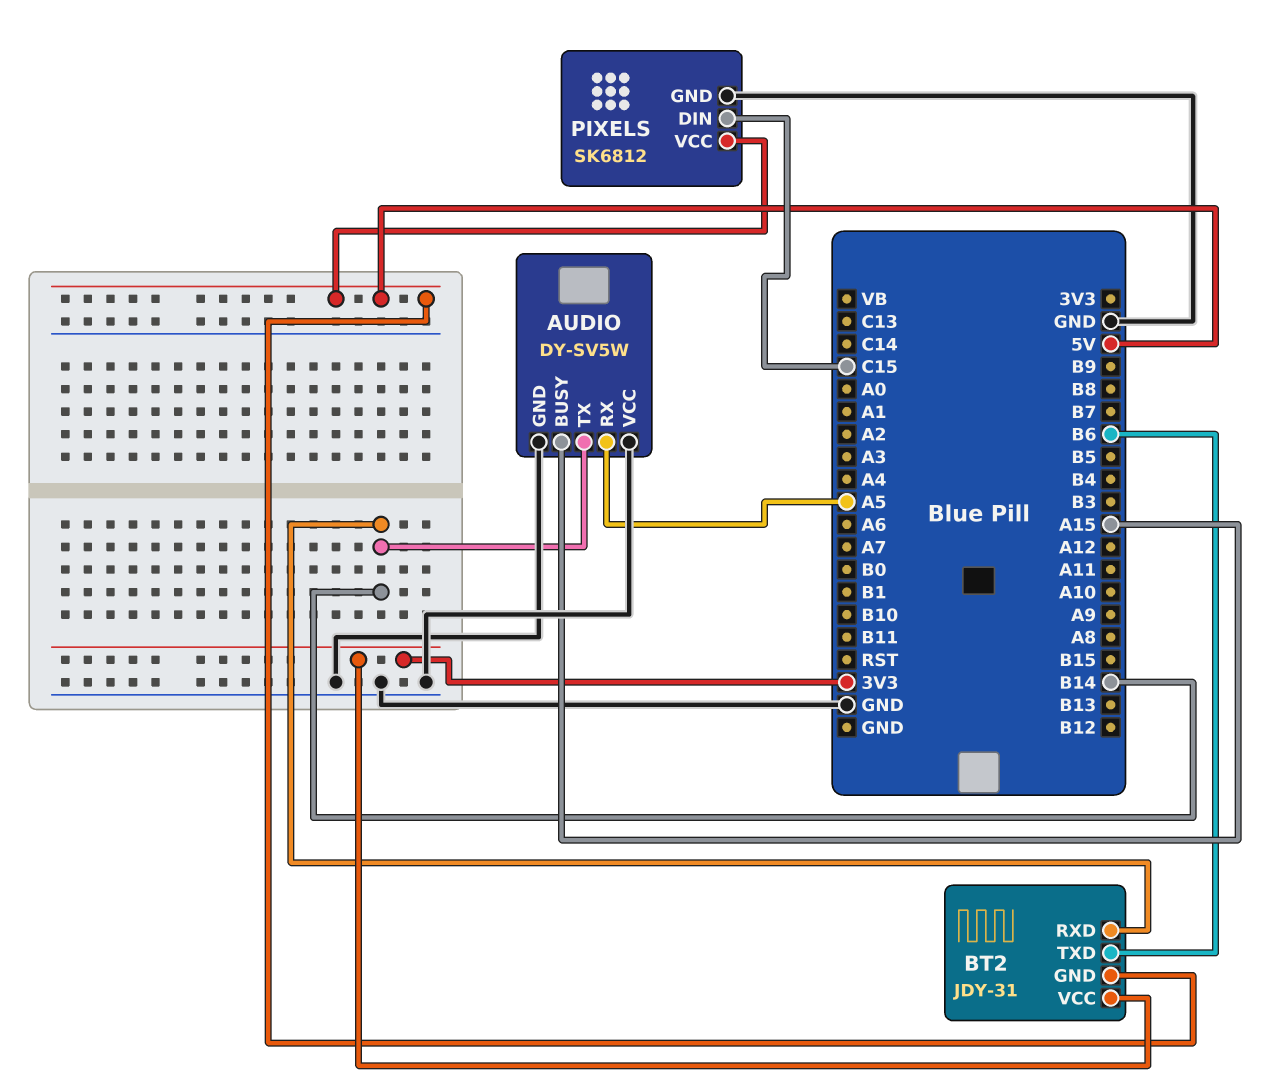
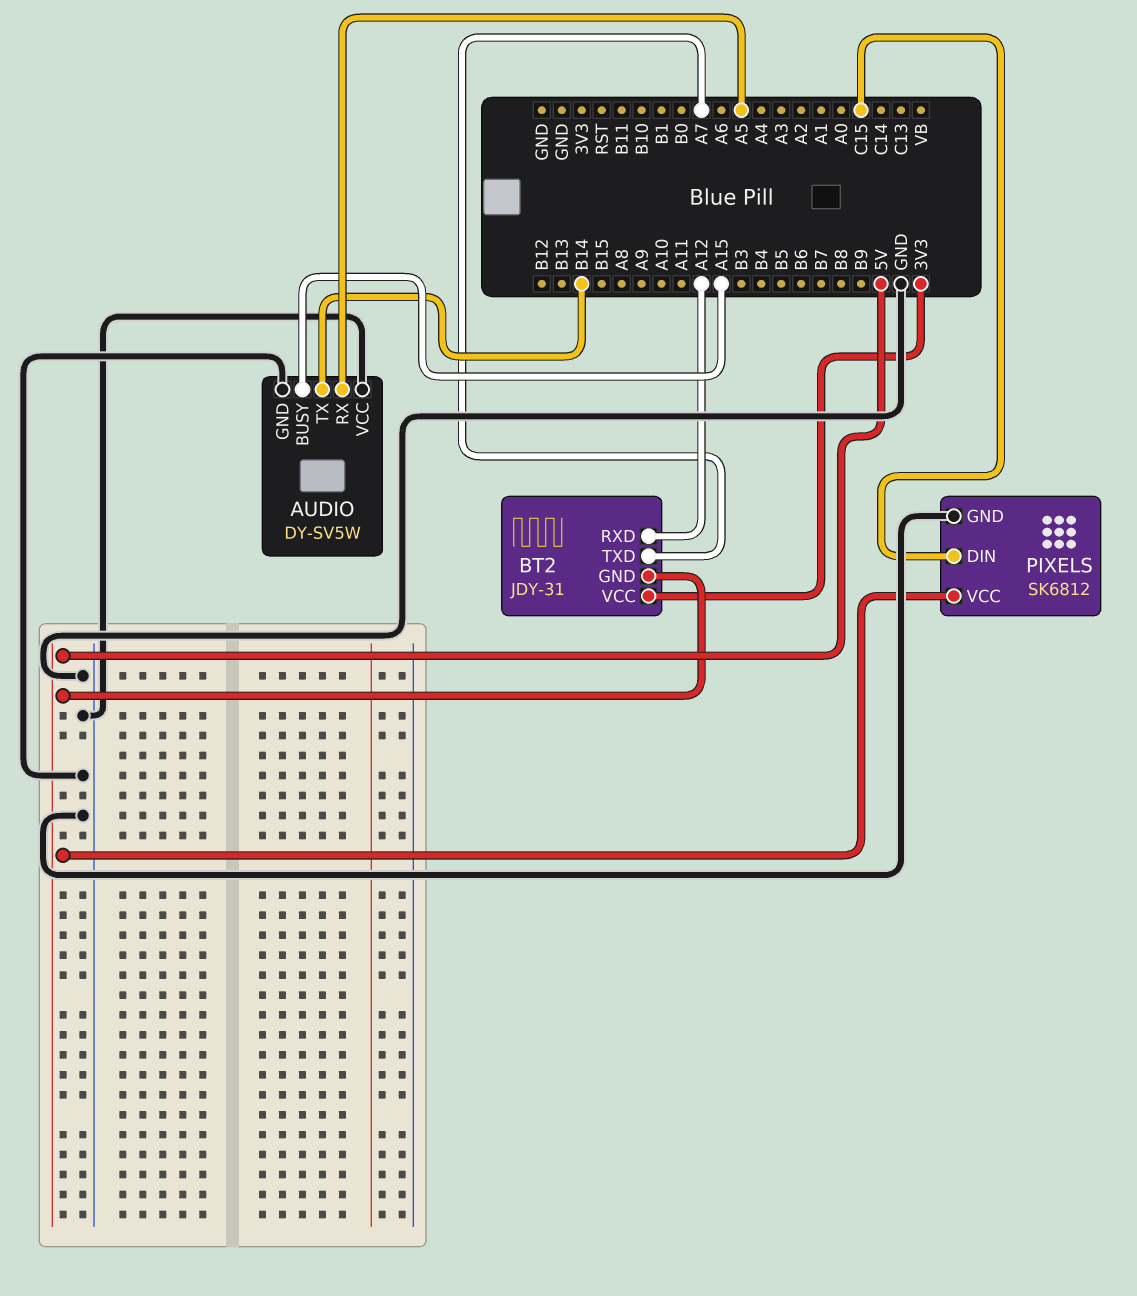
BT2 pin RXD: B14 -> A12
BT2 pin TXD: B6 -> A7

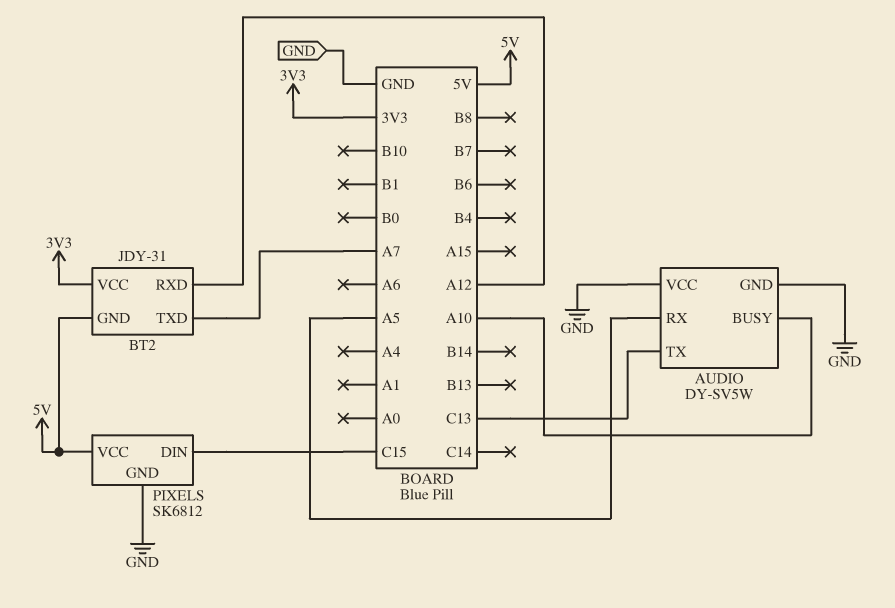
AUDIO pin BUSY: A15 -> A10
AUDIO pin TX: B14 -> C13

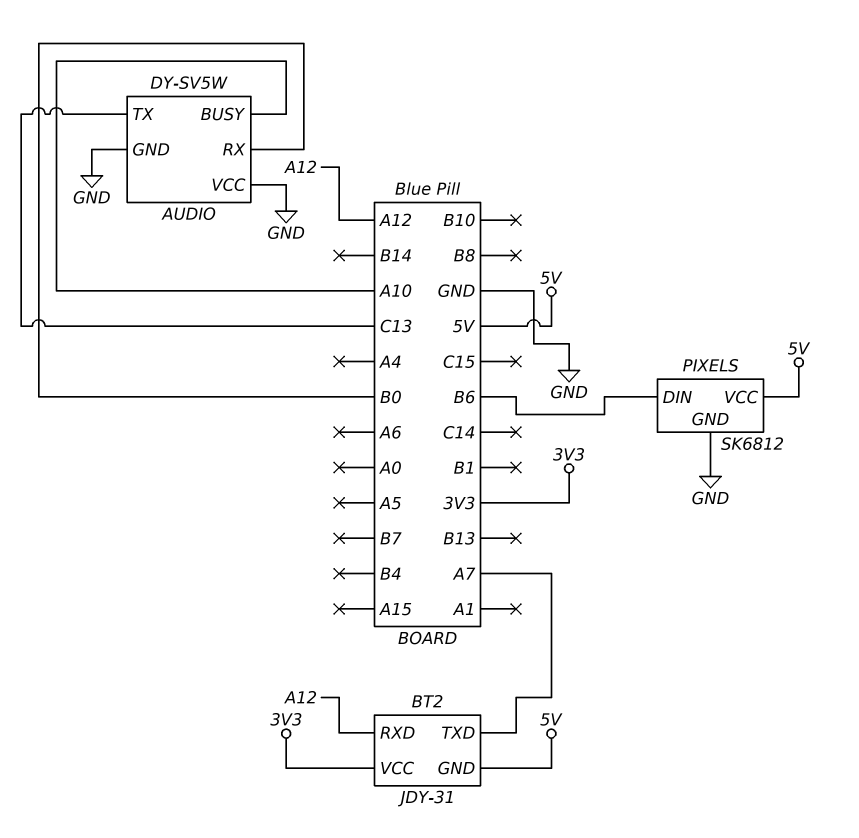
AUDIO pin RX: A5 -> B0
PIXELS pin DIN: C15 -> B6

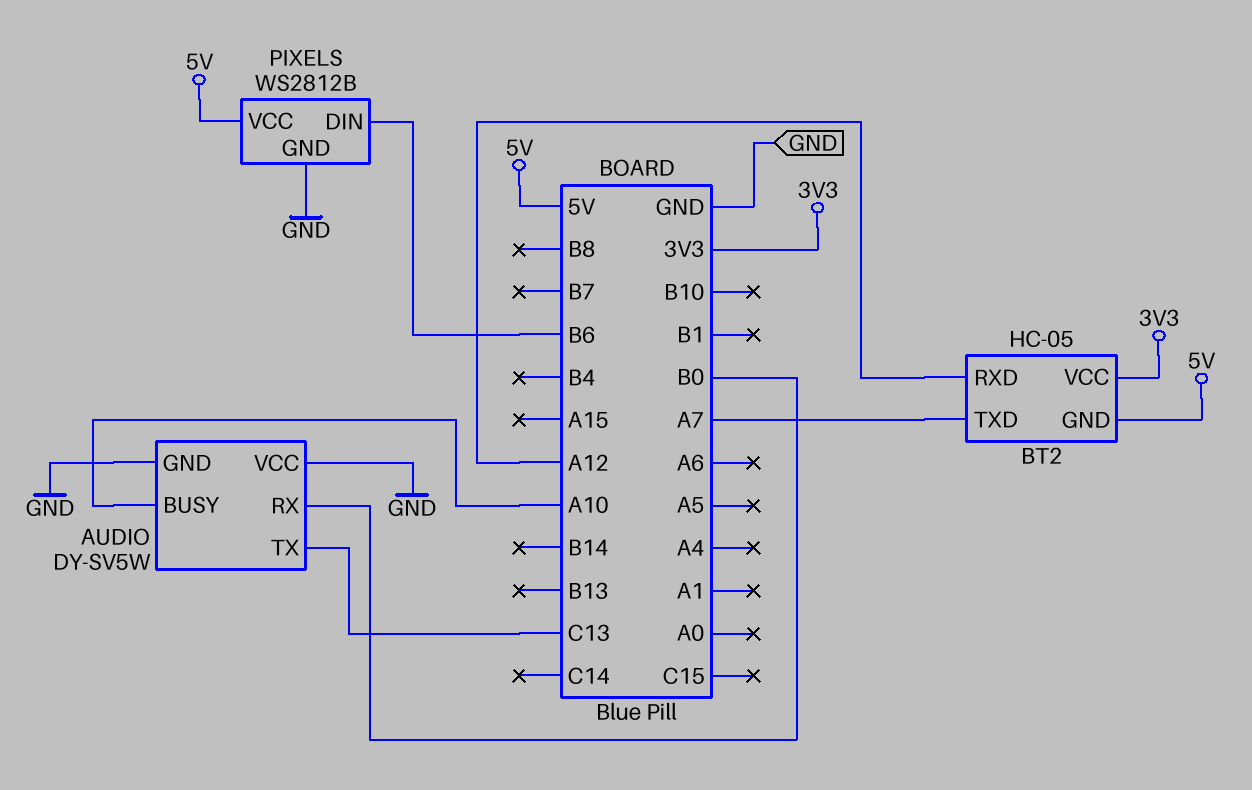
BT2: JDY-31 -> HC-05
PIXELS: SK6812 -> WS2812B

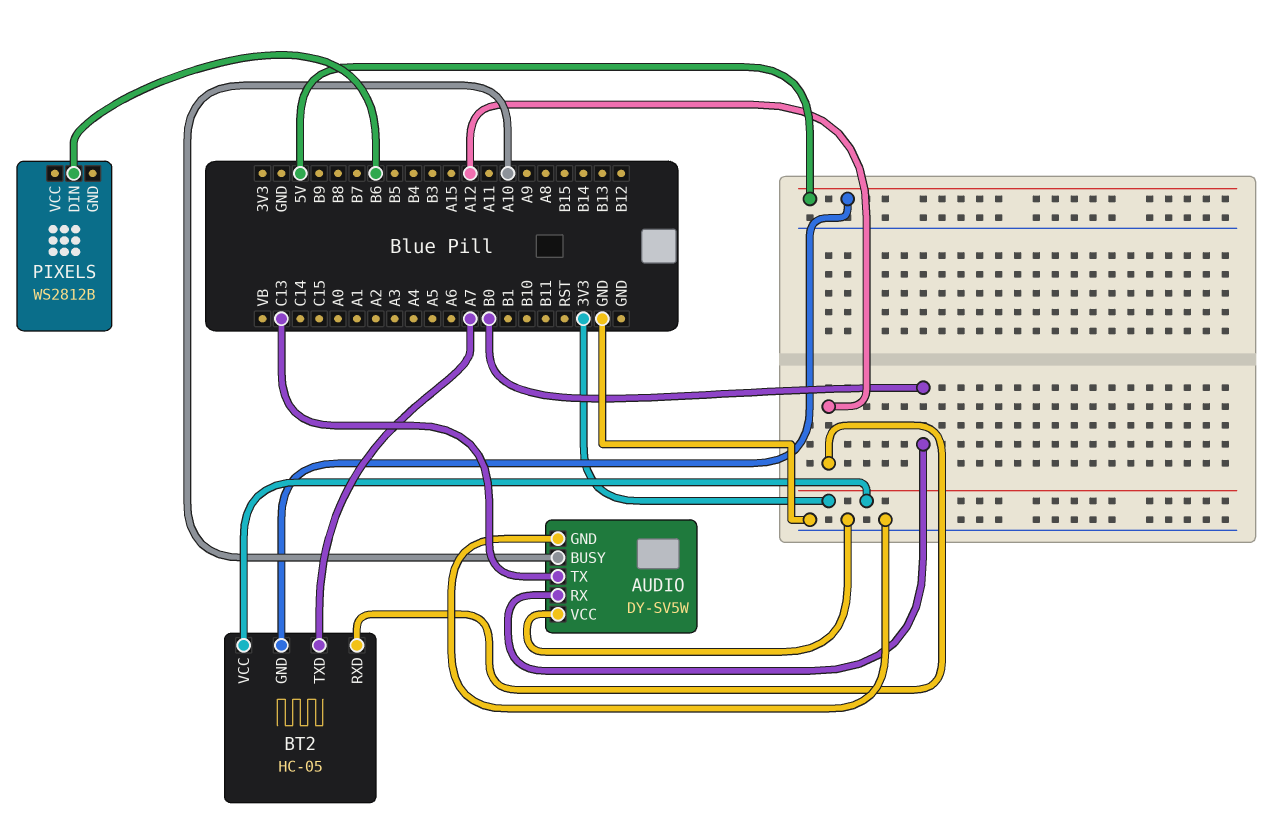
PIXELS pin GND: GND -> none
PIXELS pin VCC: 5V -> none

